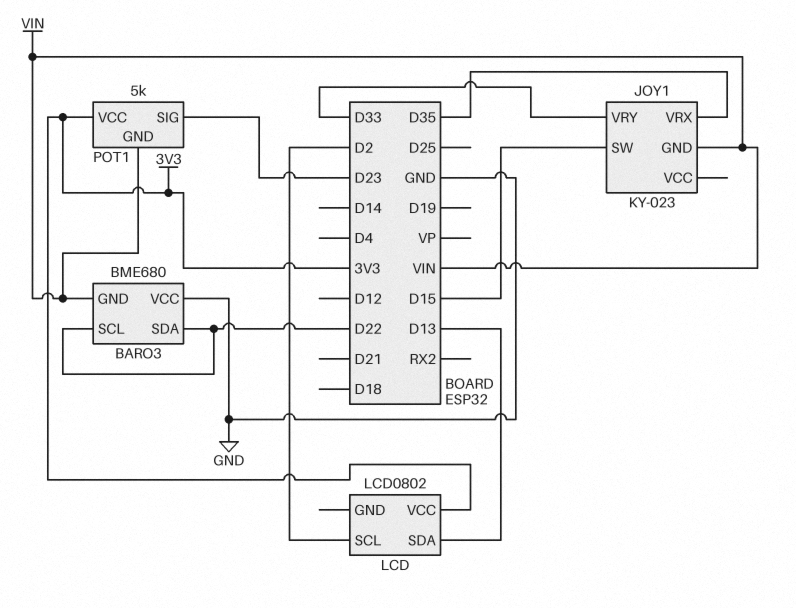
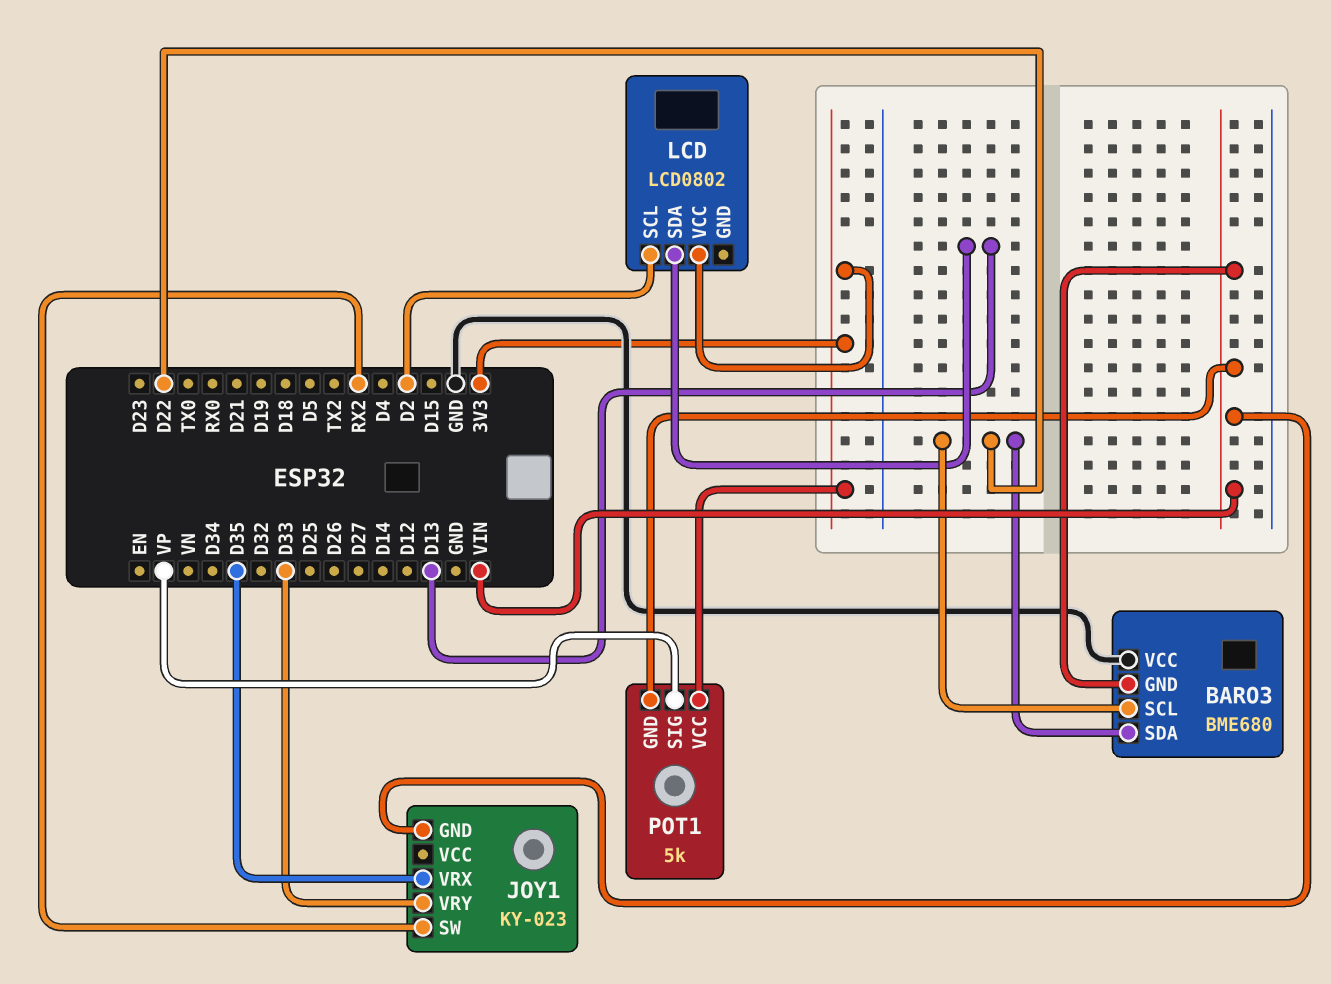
JOY1 pin SW: D15 -> RX2
POT1 pin SIG: D23 -> VP

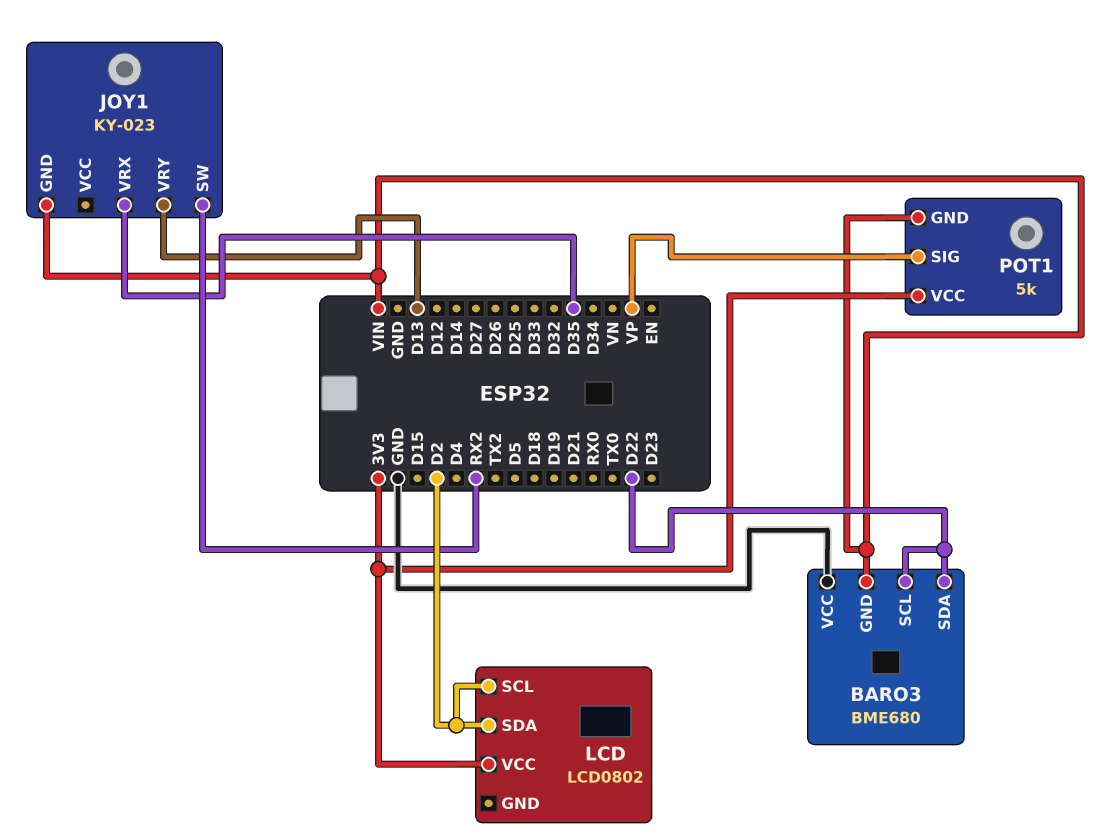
JOY1 pin VRY: D33 -> D13
LCD pin SDA: D13 -> D2

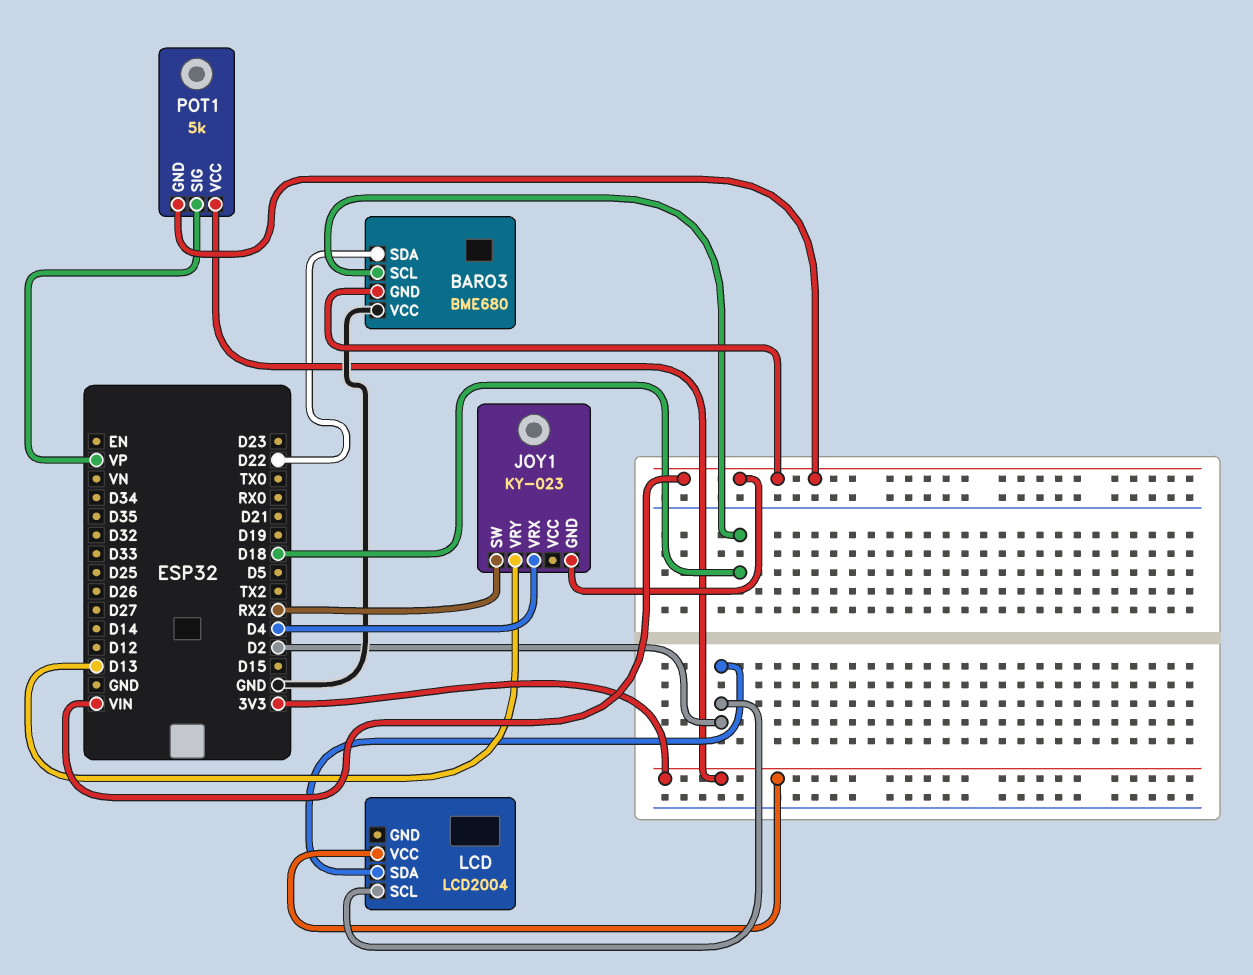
BARO3 pin SCL: D22 -> D18
JOY1 pin VRX: D35 -> D4
LCD: LCD0802 -> LCD2004

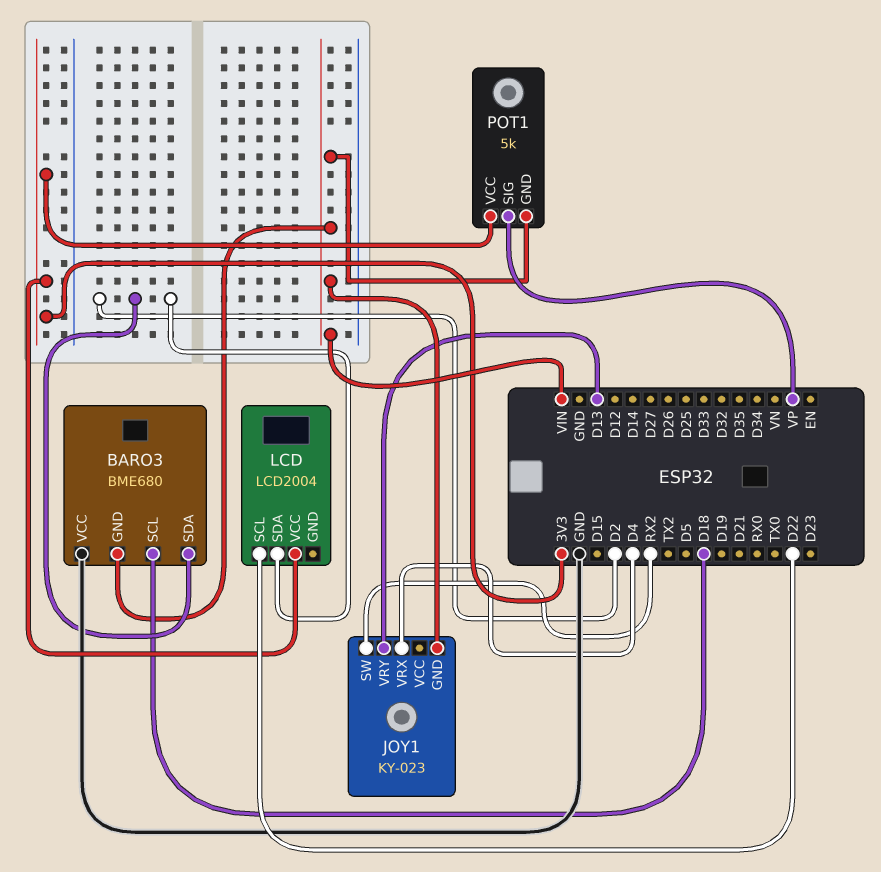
BARO3 pin SDA: D22 -> D2
LCD pin SCL: D2 -> D22

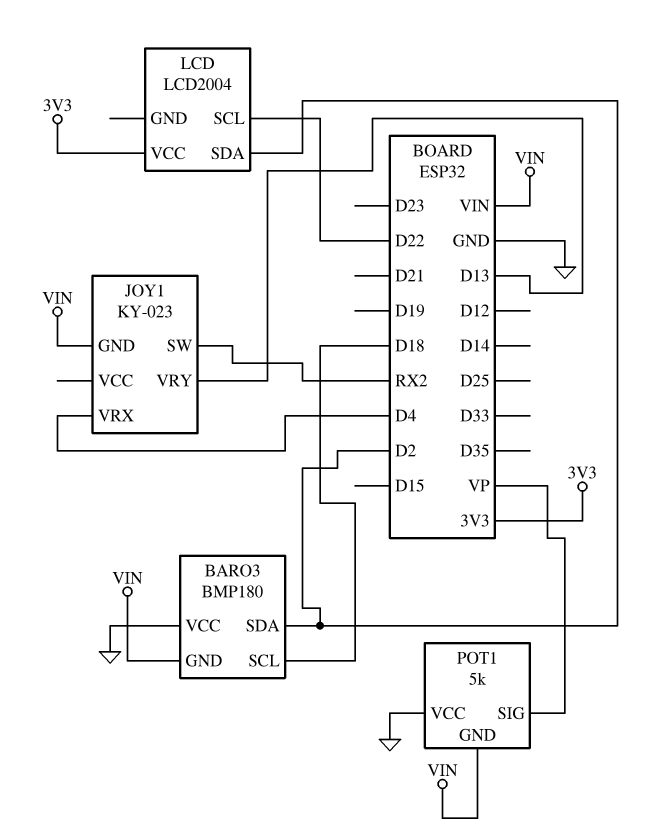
BARO3: BME680 -> BMP180
POT1 pin VCC: 3V3 -> GND

